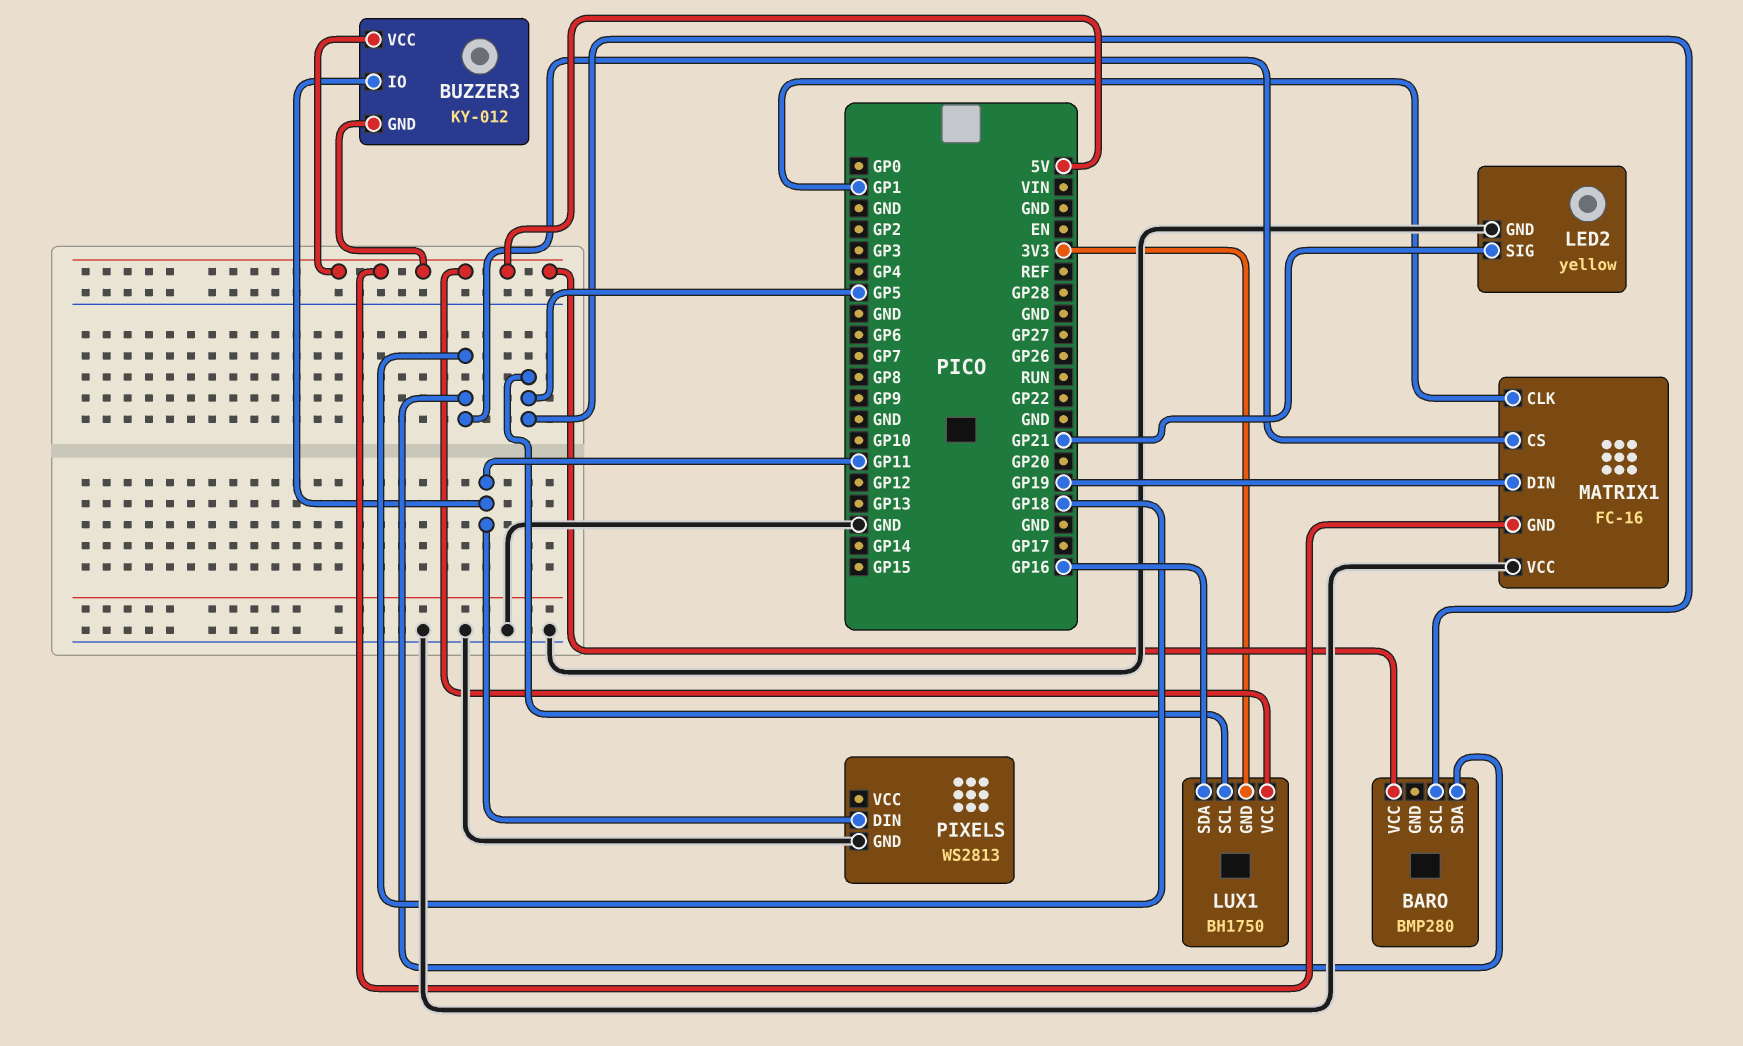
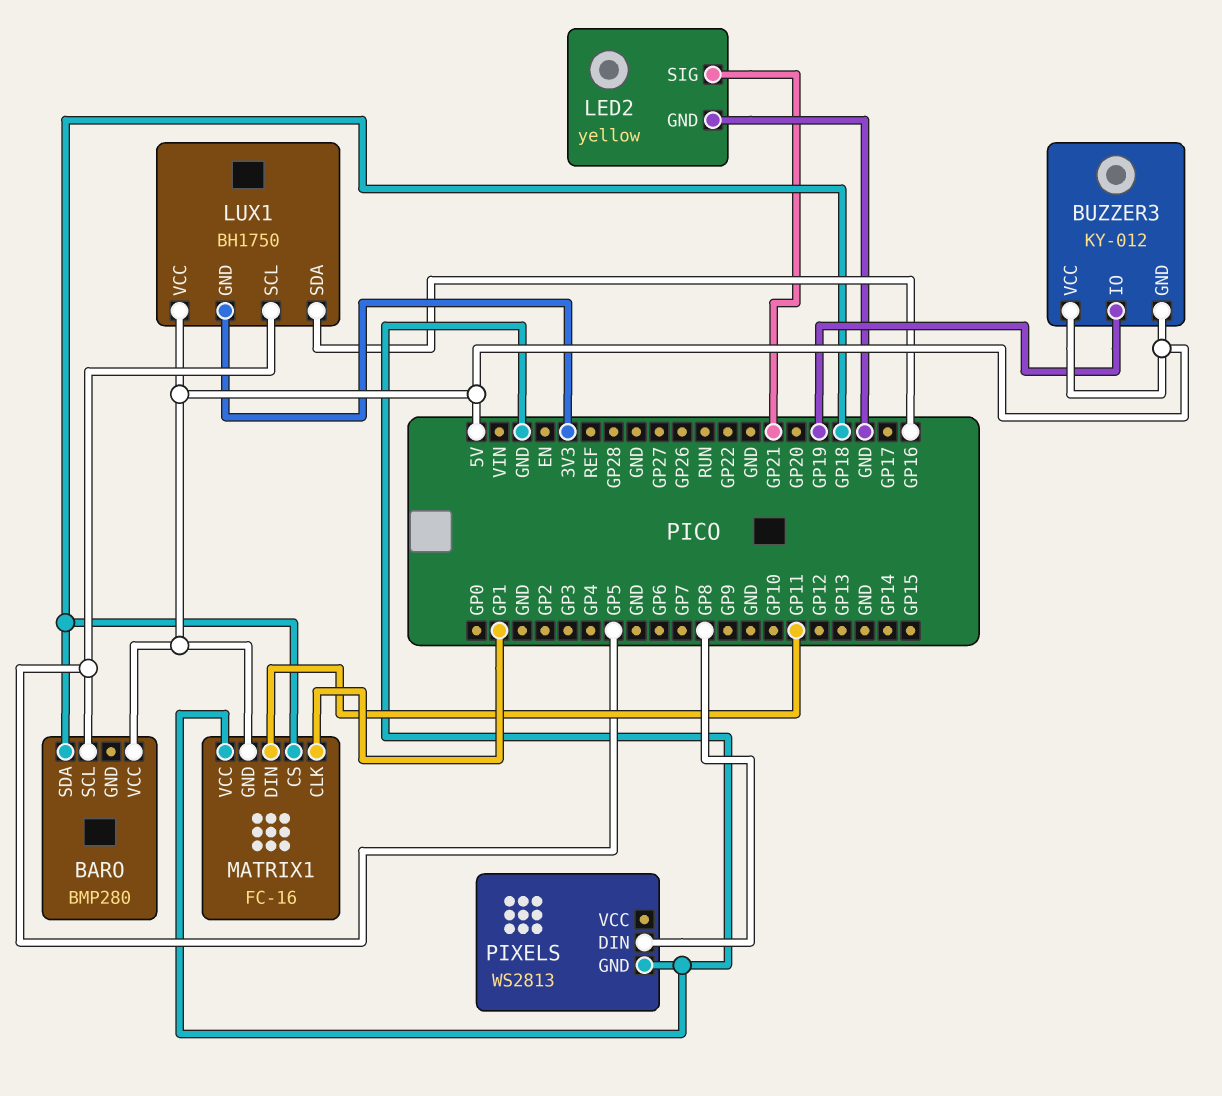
BUZZER3 pin IO: GP11 -> GP19
MATRIX1 pin DIN: GP19 -> GP11
PIXELS pin DIN: GP11 -> GP8

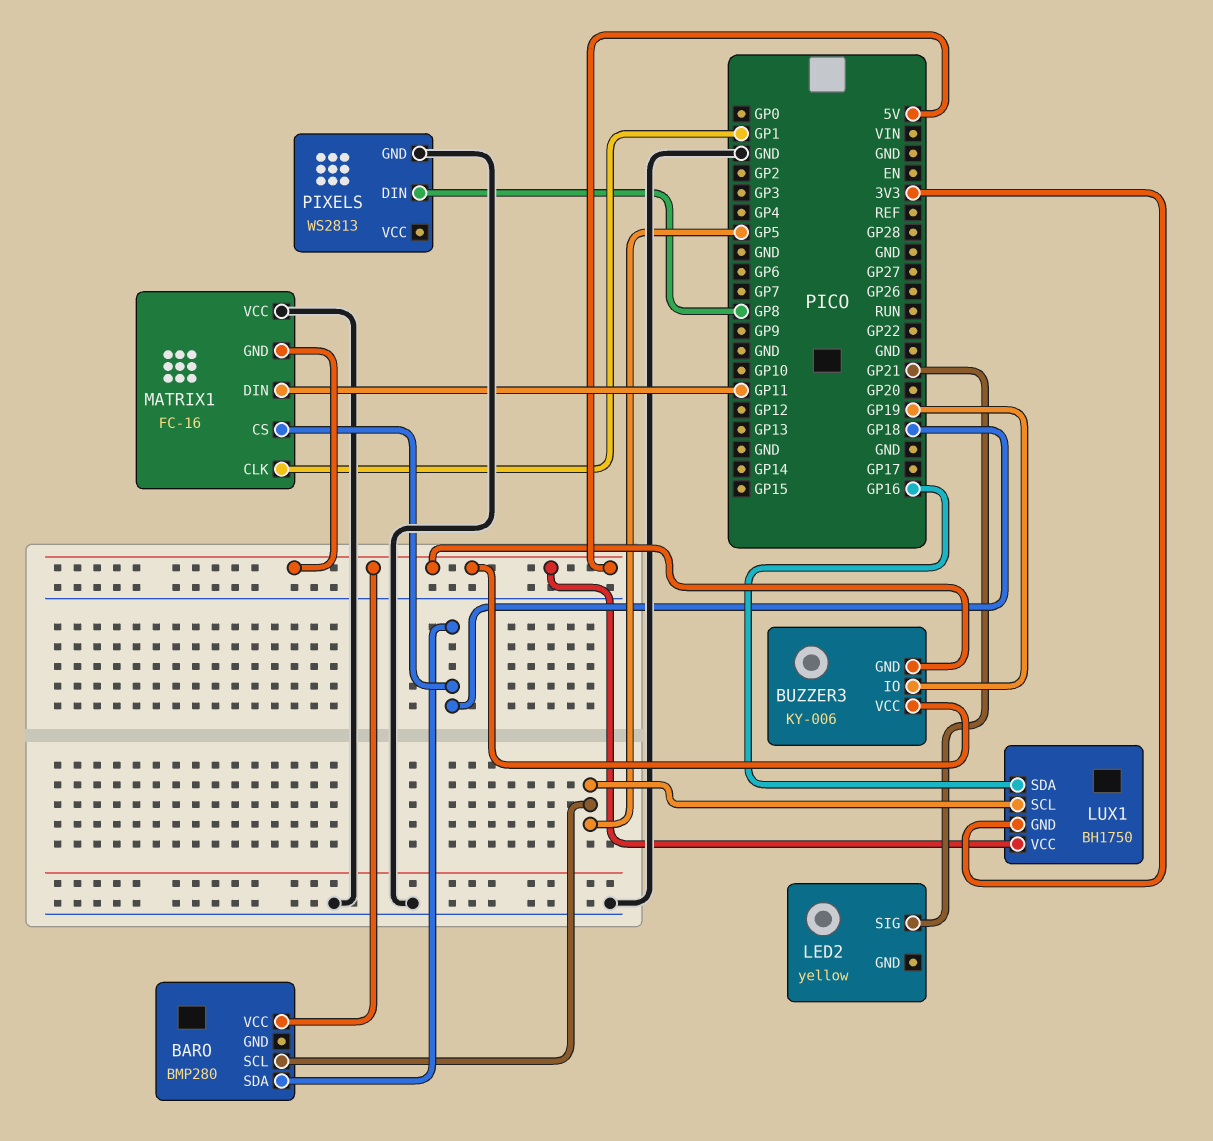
BUZZER3: KY-012 -> KY-006
LED2 pin GND: GND -> none

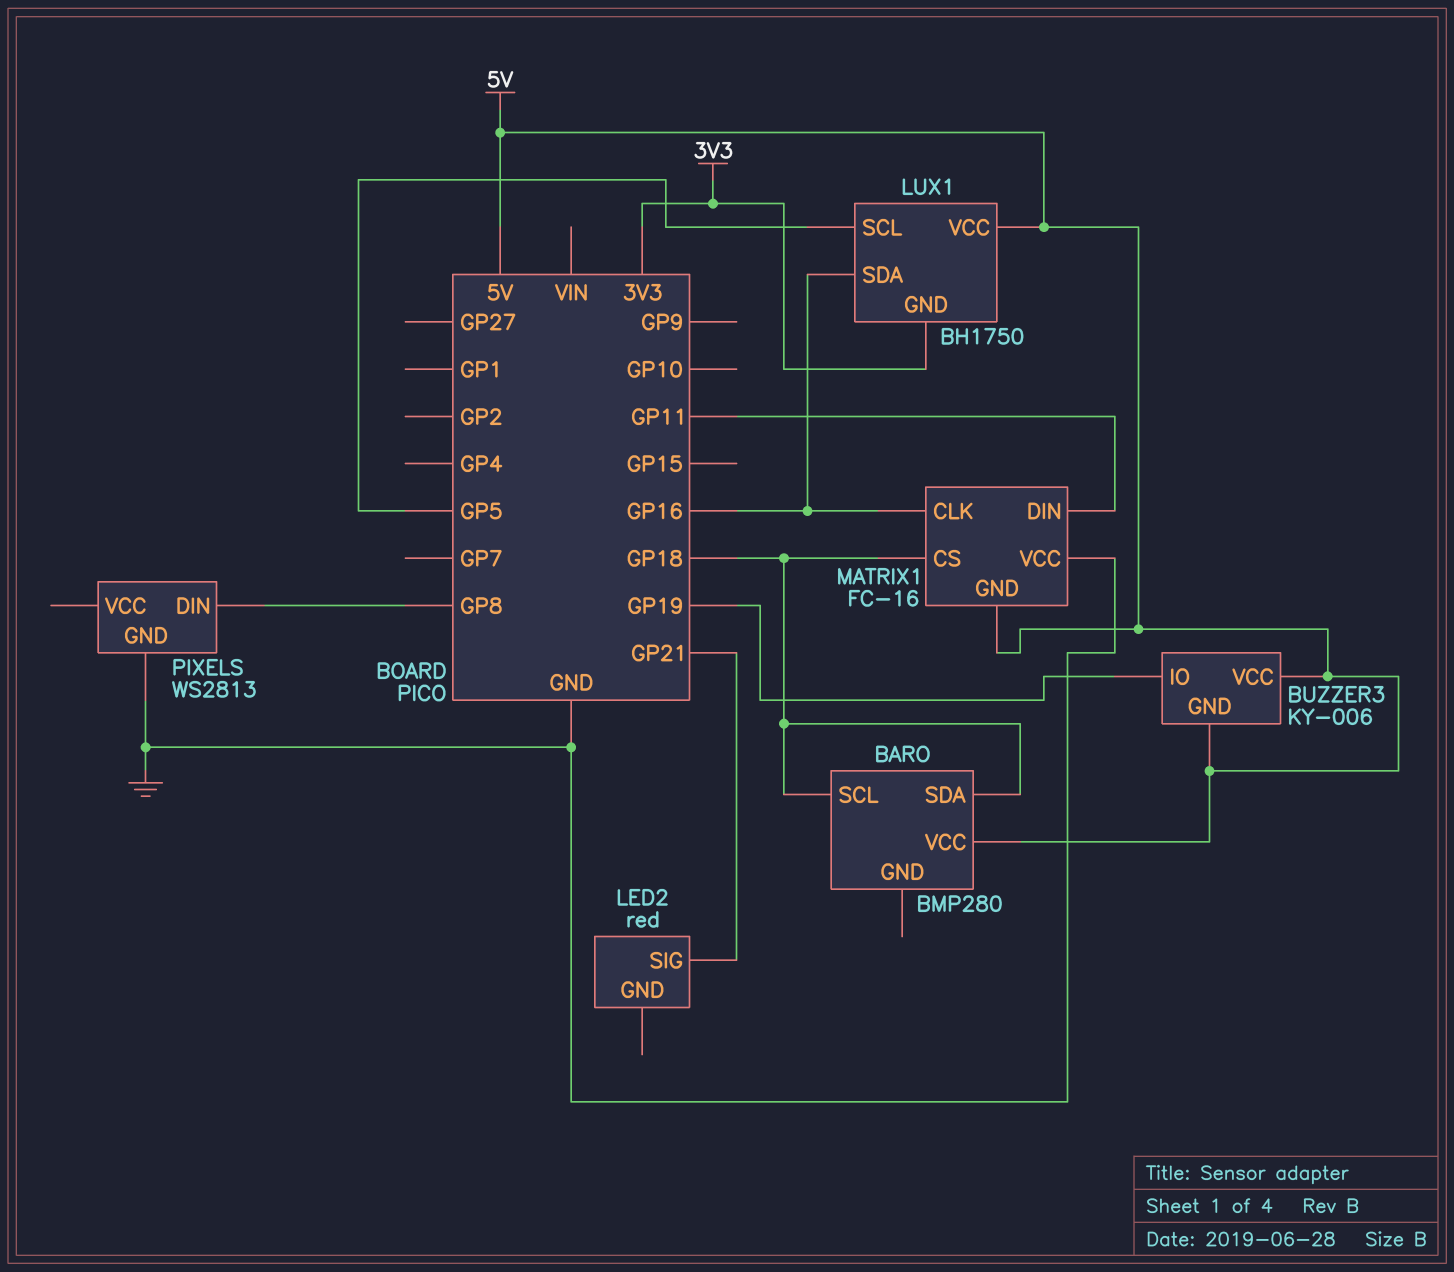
BARO pin SCL: GP5 -> GP18
LED2: yellow -> red
MATRIX1 pin CLK: GP1 -> GP16

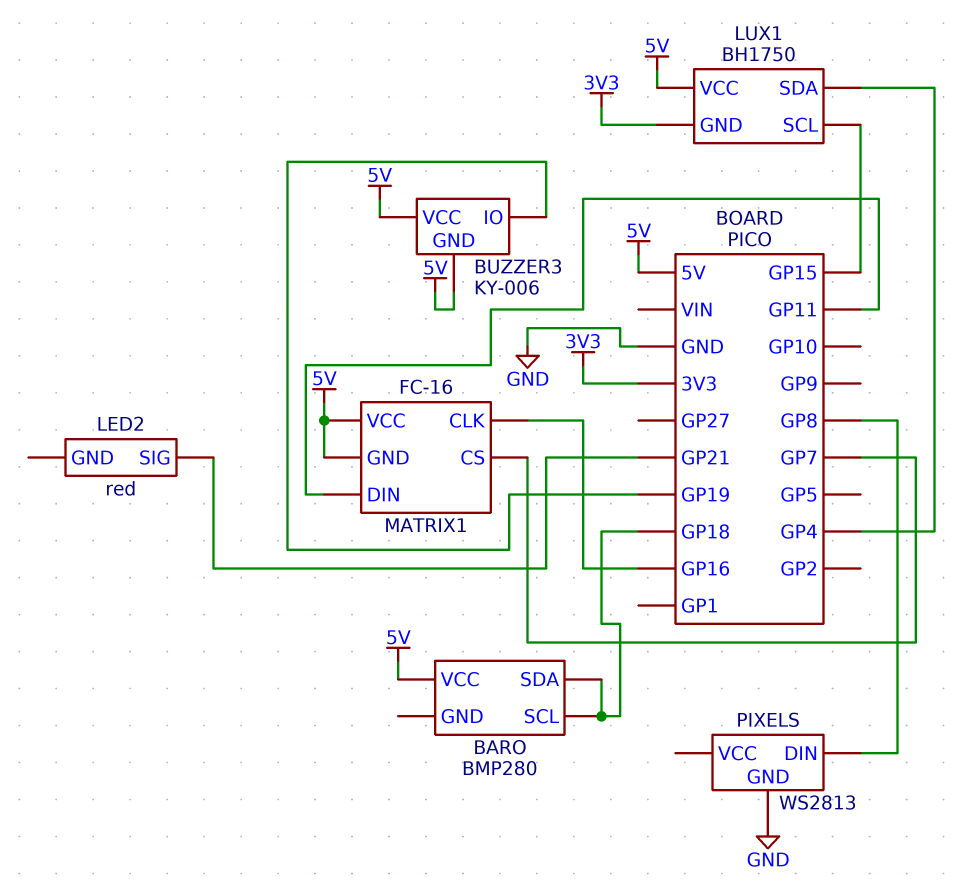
LUX1 pin SCL: GP5 -> GP15
LUX1 pin SDA: GP16 -> GP4
MATRIX1 pin CS: GP18 -> GP7
MATRIX1 pin VCC: GND -> 5V

